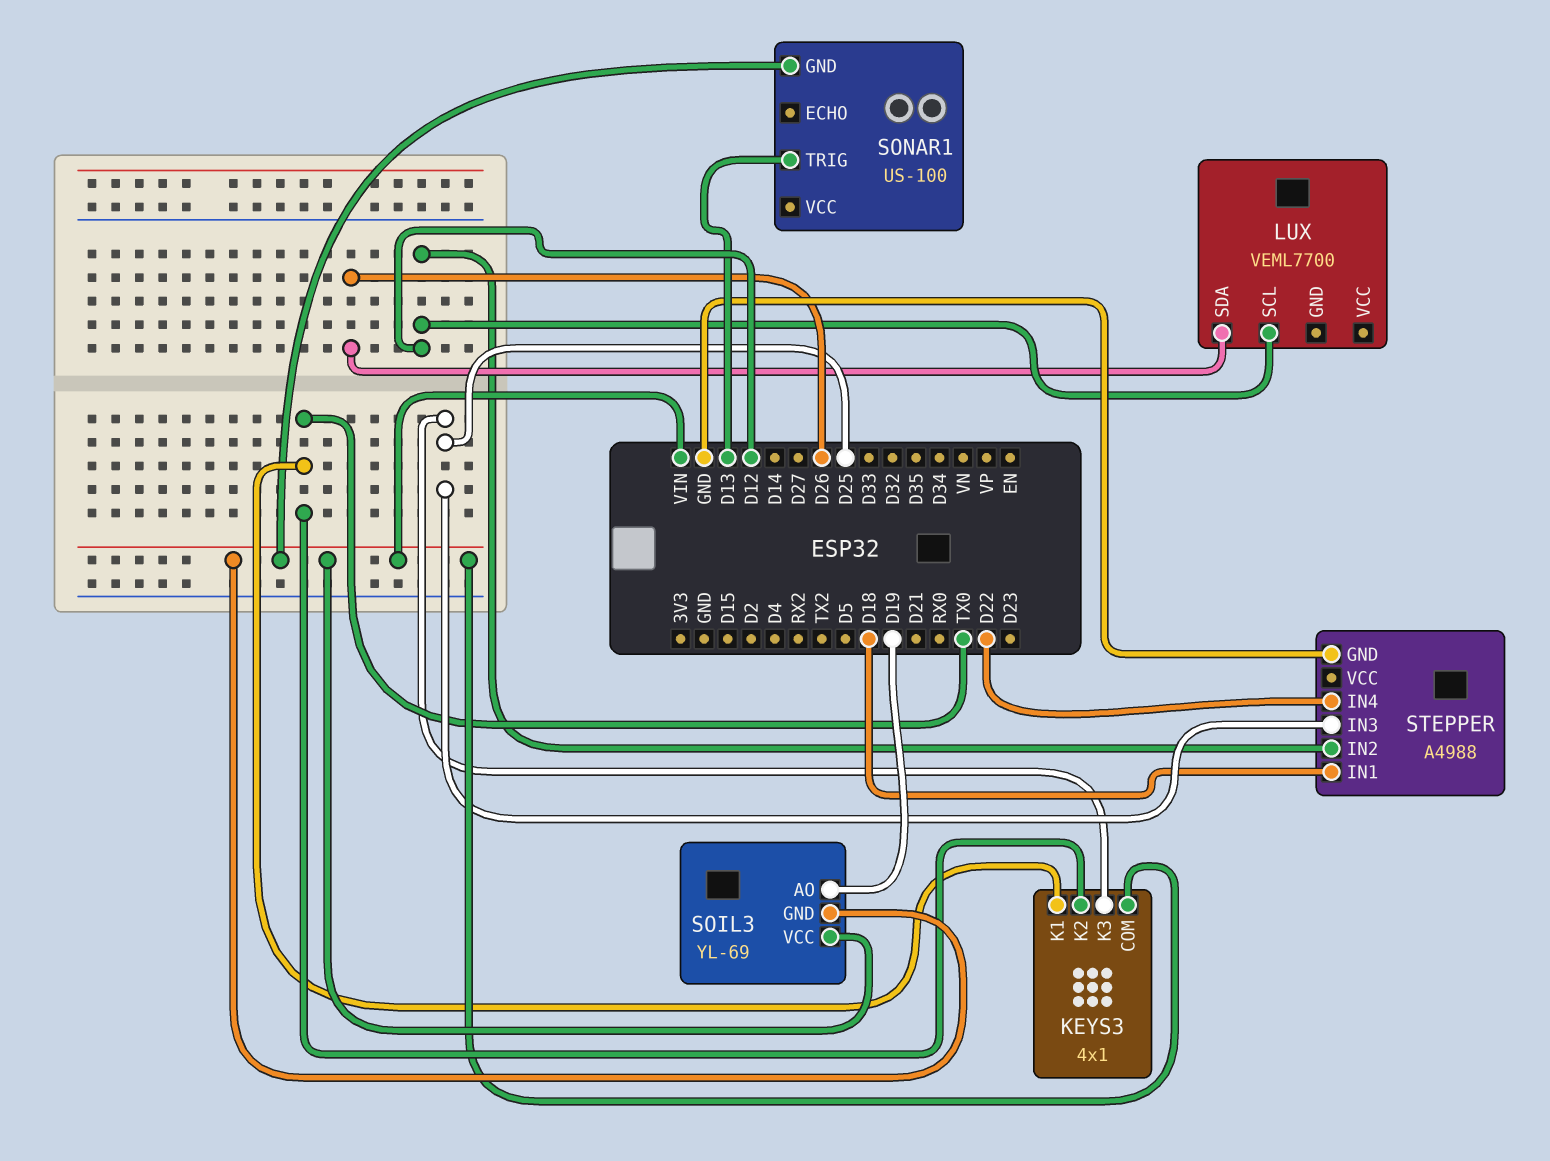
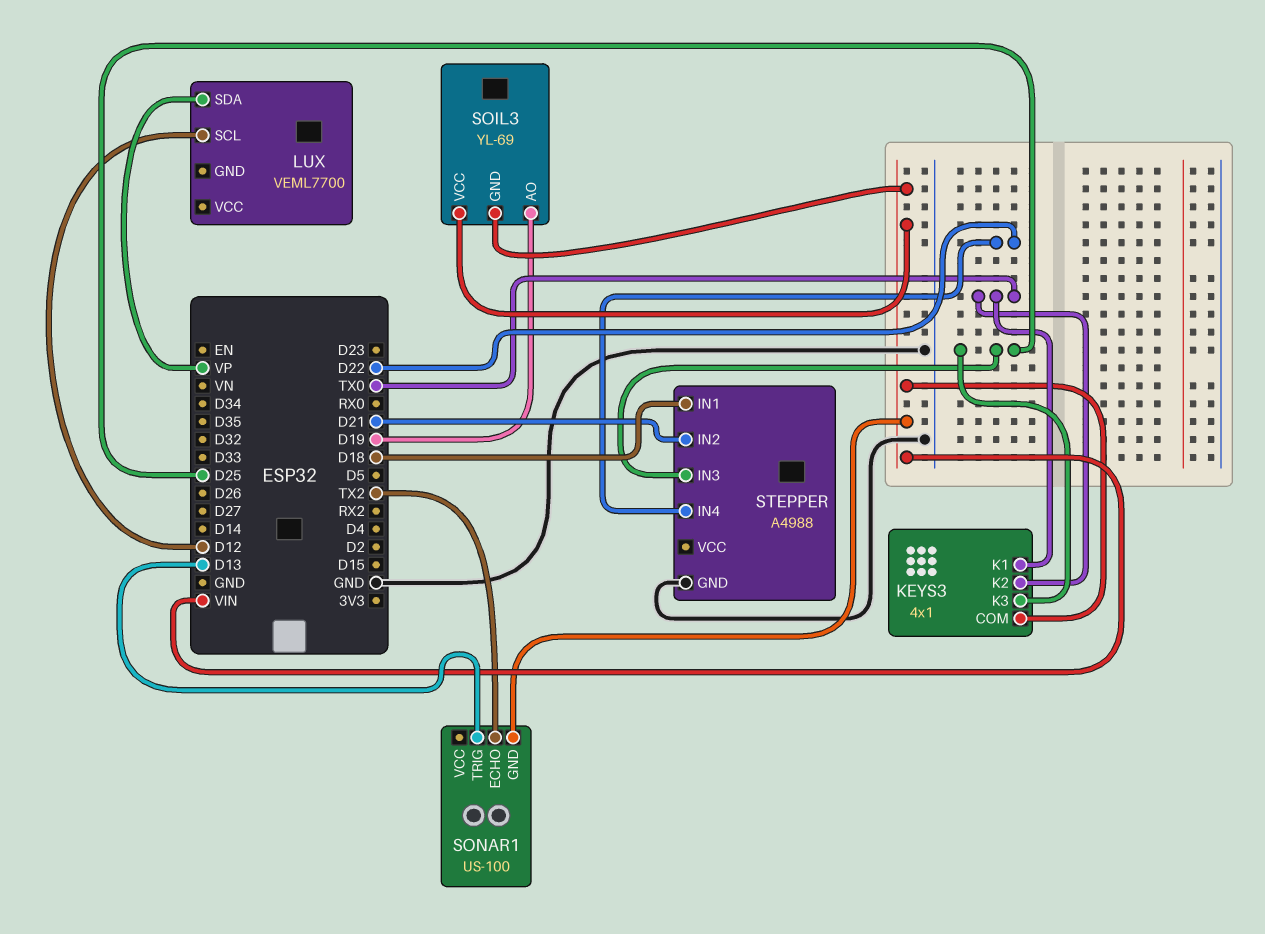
LUX pin SDA: D26 -> VP
SONAR1 pin ECHO: none -> TX2
STEPPER pin IN2: D12 -> D21

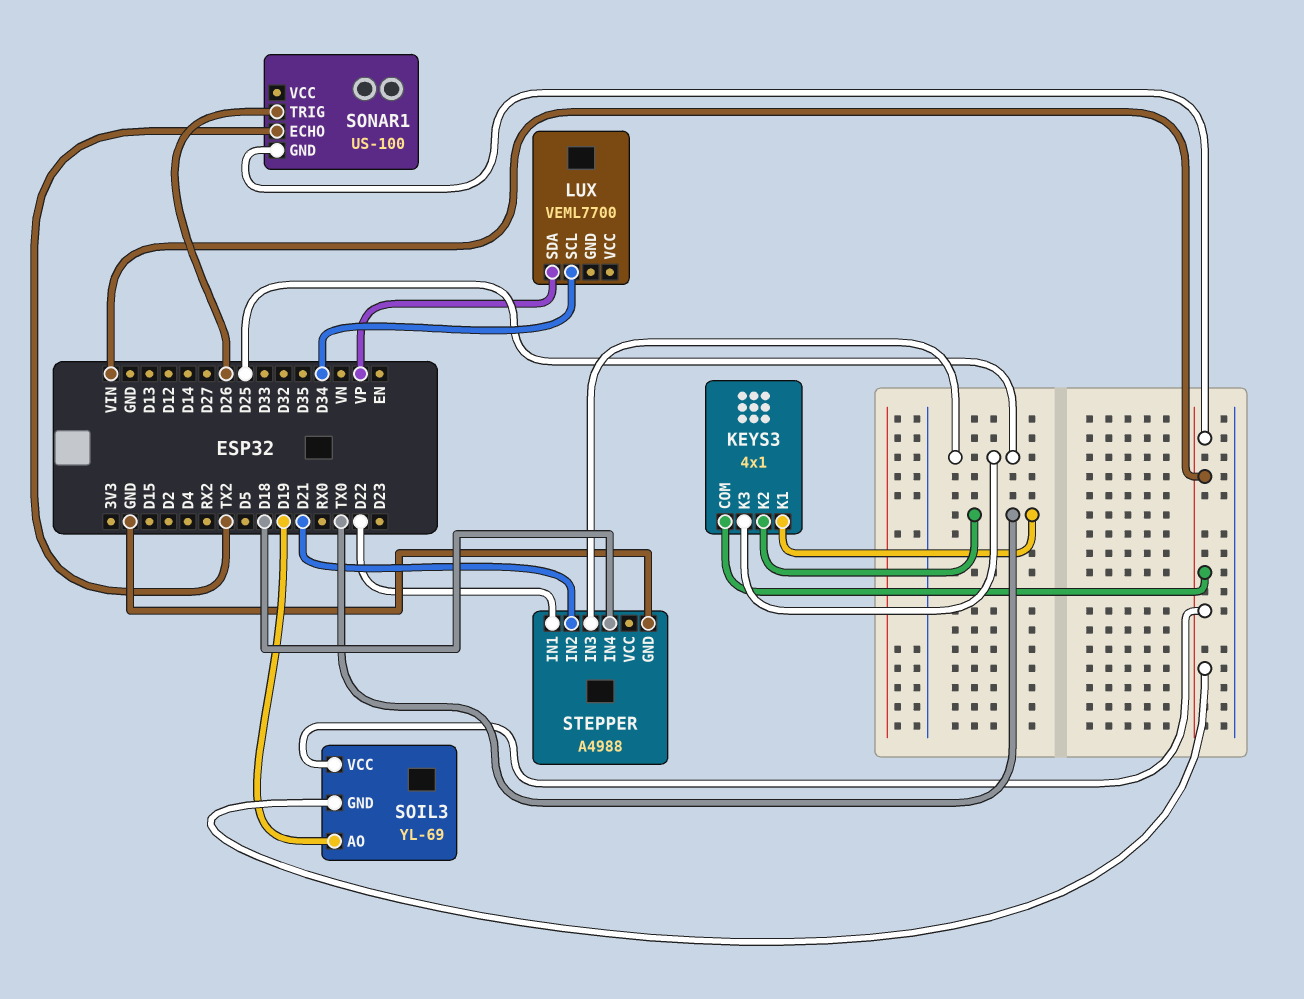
LUX pin SCL: D12 -> D34
SONAR1 pin TRIG: D13 -> D26
STEPPER pin IN1: D18 -> D22
STEPPER pin IN4: D22 -> D18

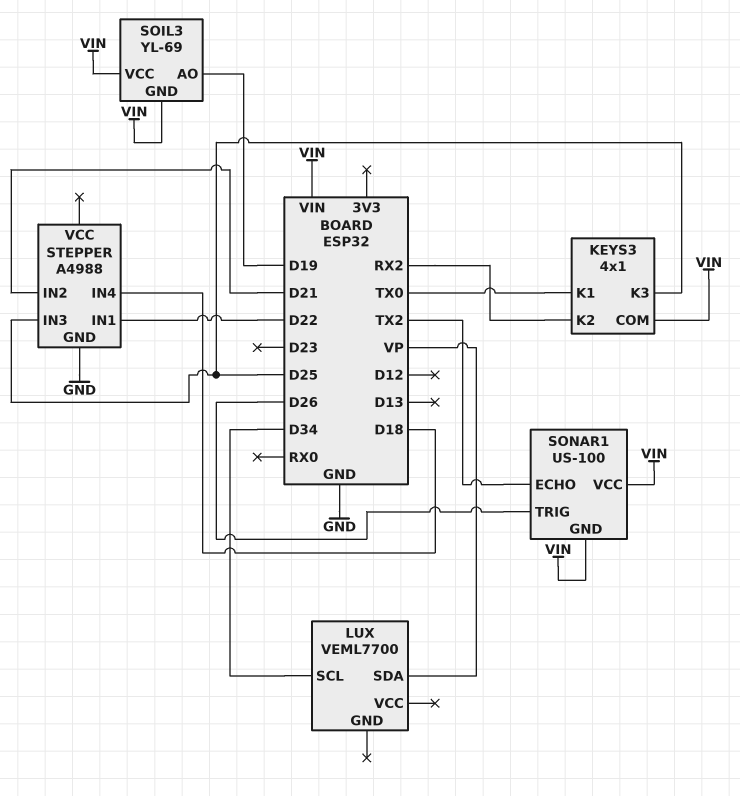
KEYS3 pin K2: TX0 -> RX2
SONAR1 pin VCC: none -> VIN

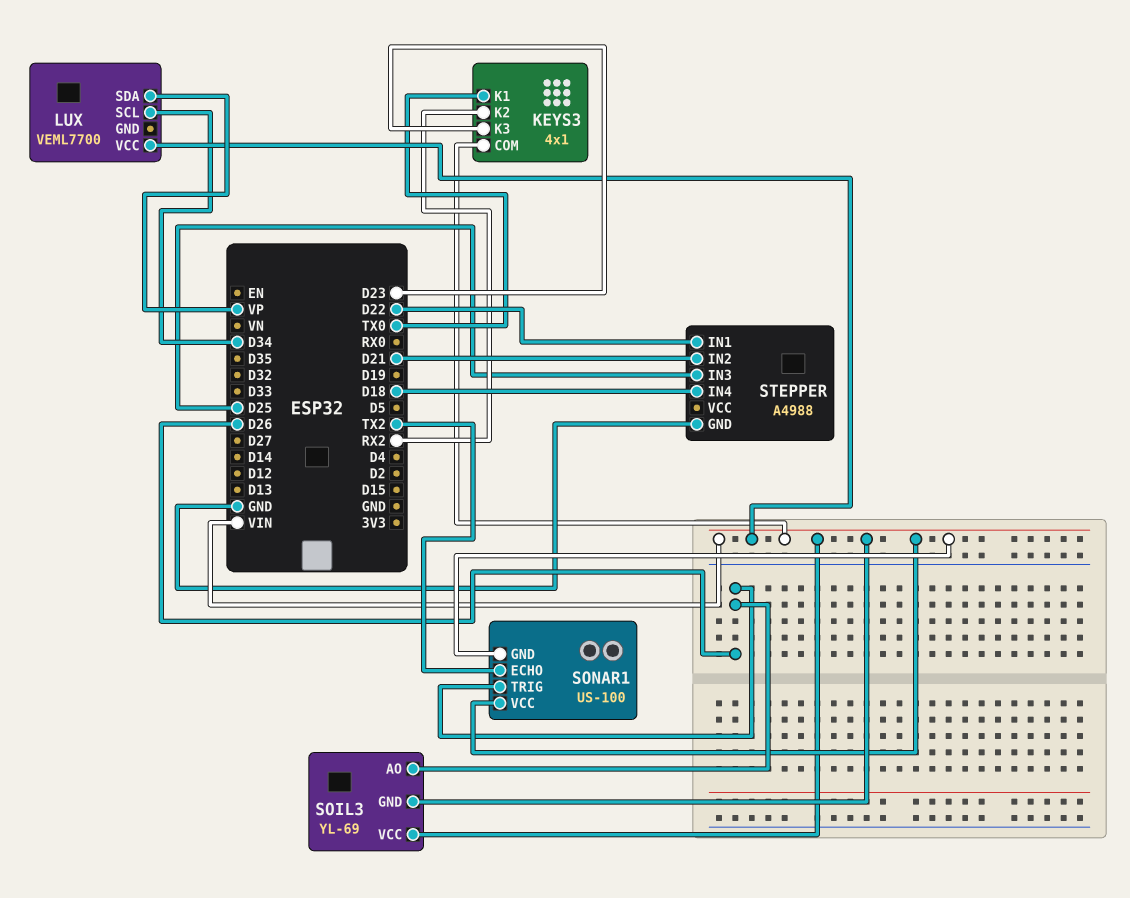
KEYS3 pin K3: D25 -> D23
LUX pin VCC: none -> VIN
SOIL3 pin AO: D19 -> D26

